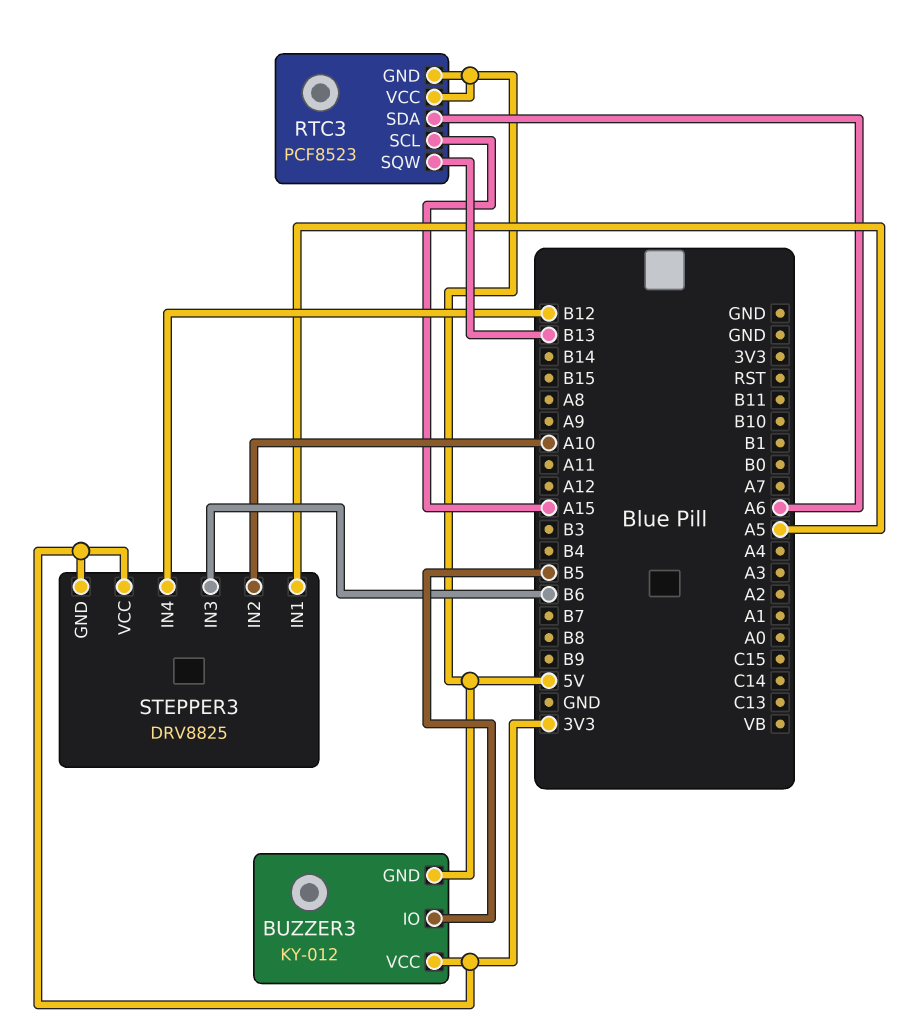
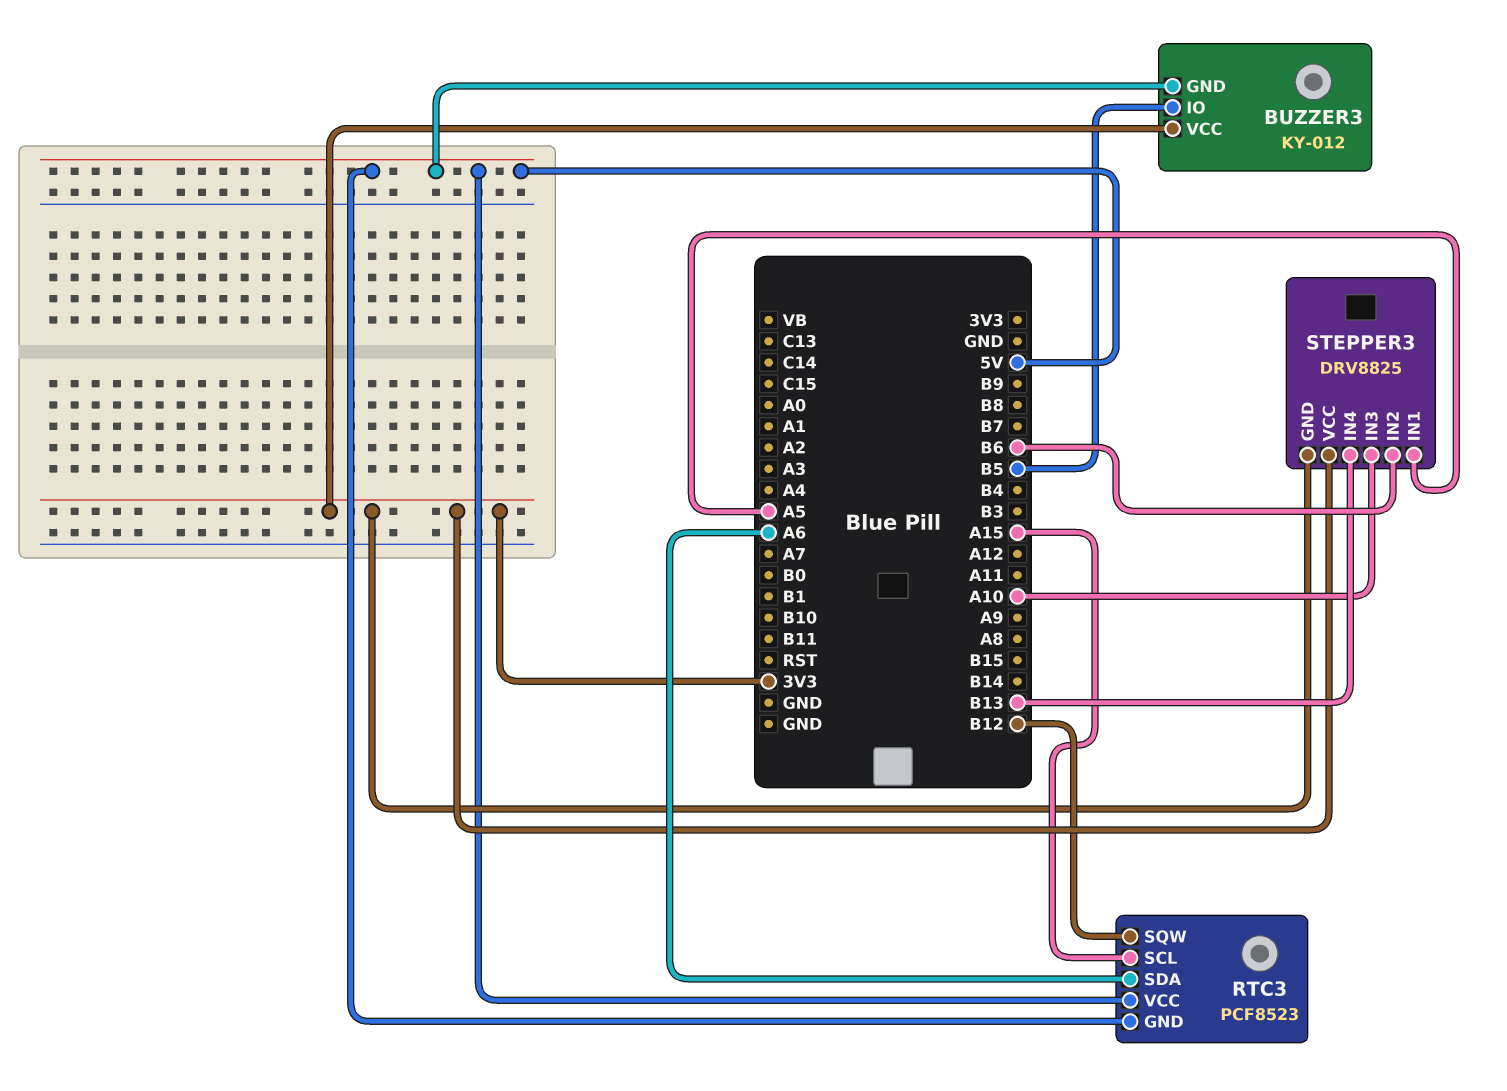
RTC3 pin SQW: B13 -> B12
STEPPER3 pin IN2: A10 -> B6
STEPPER3 pin IN3: B6 -> A10
STEPPER3 pin IN4: B12 -> B13

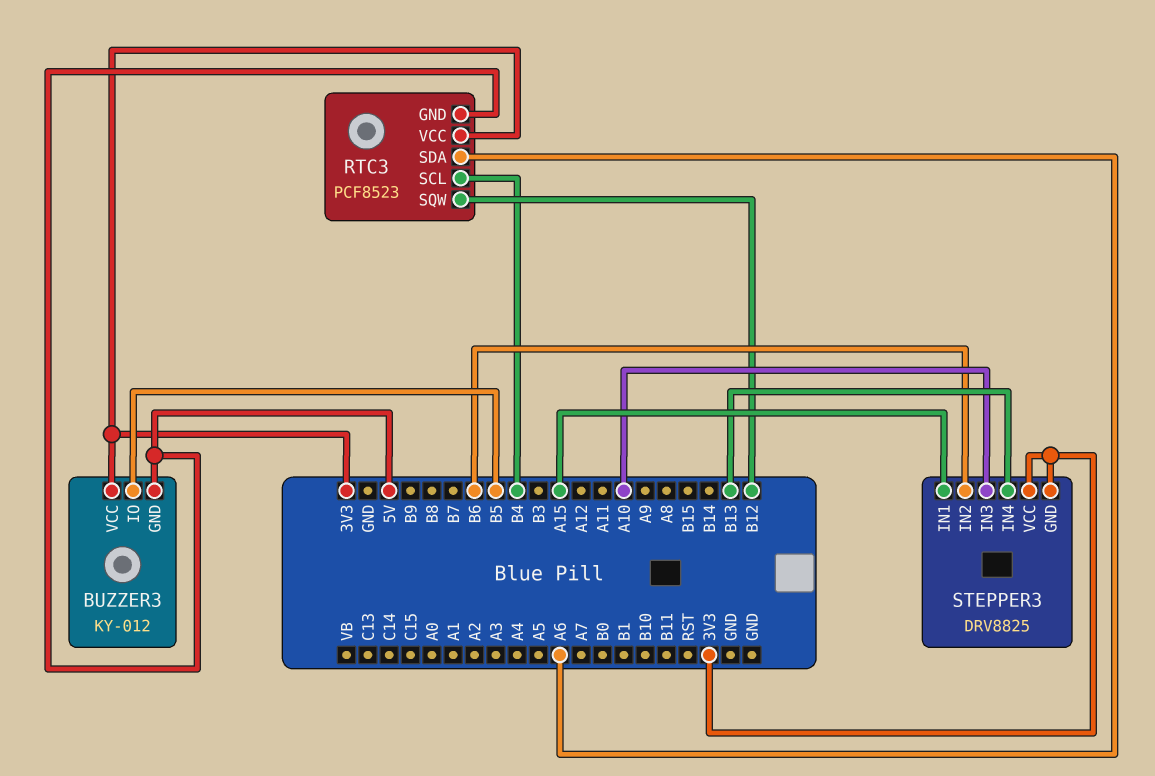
RTC3 pin SCL: A15 -> B4
RTC3 pin VCC: 5V -> 3V3
STEPPER3 pin IN1: A5 -> A15

